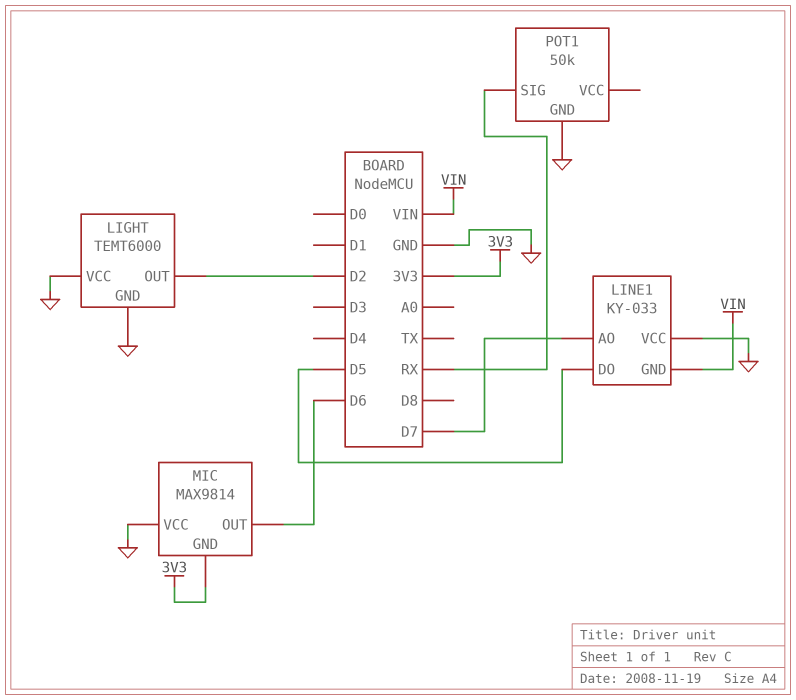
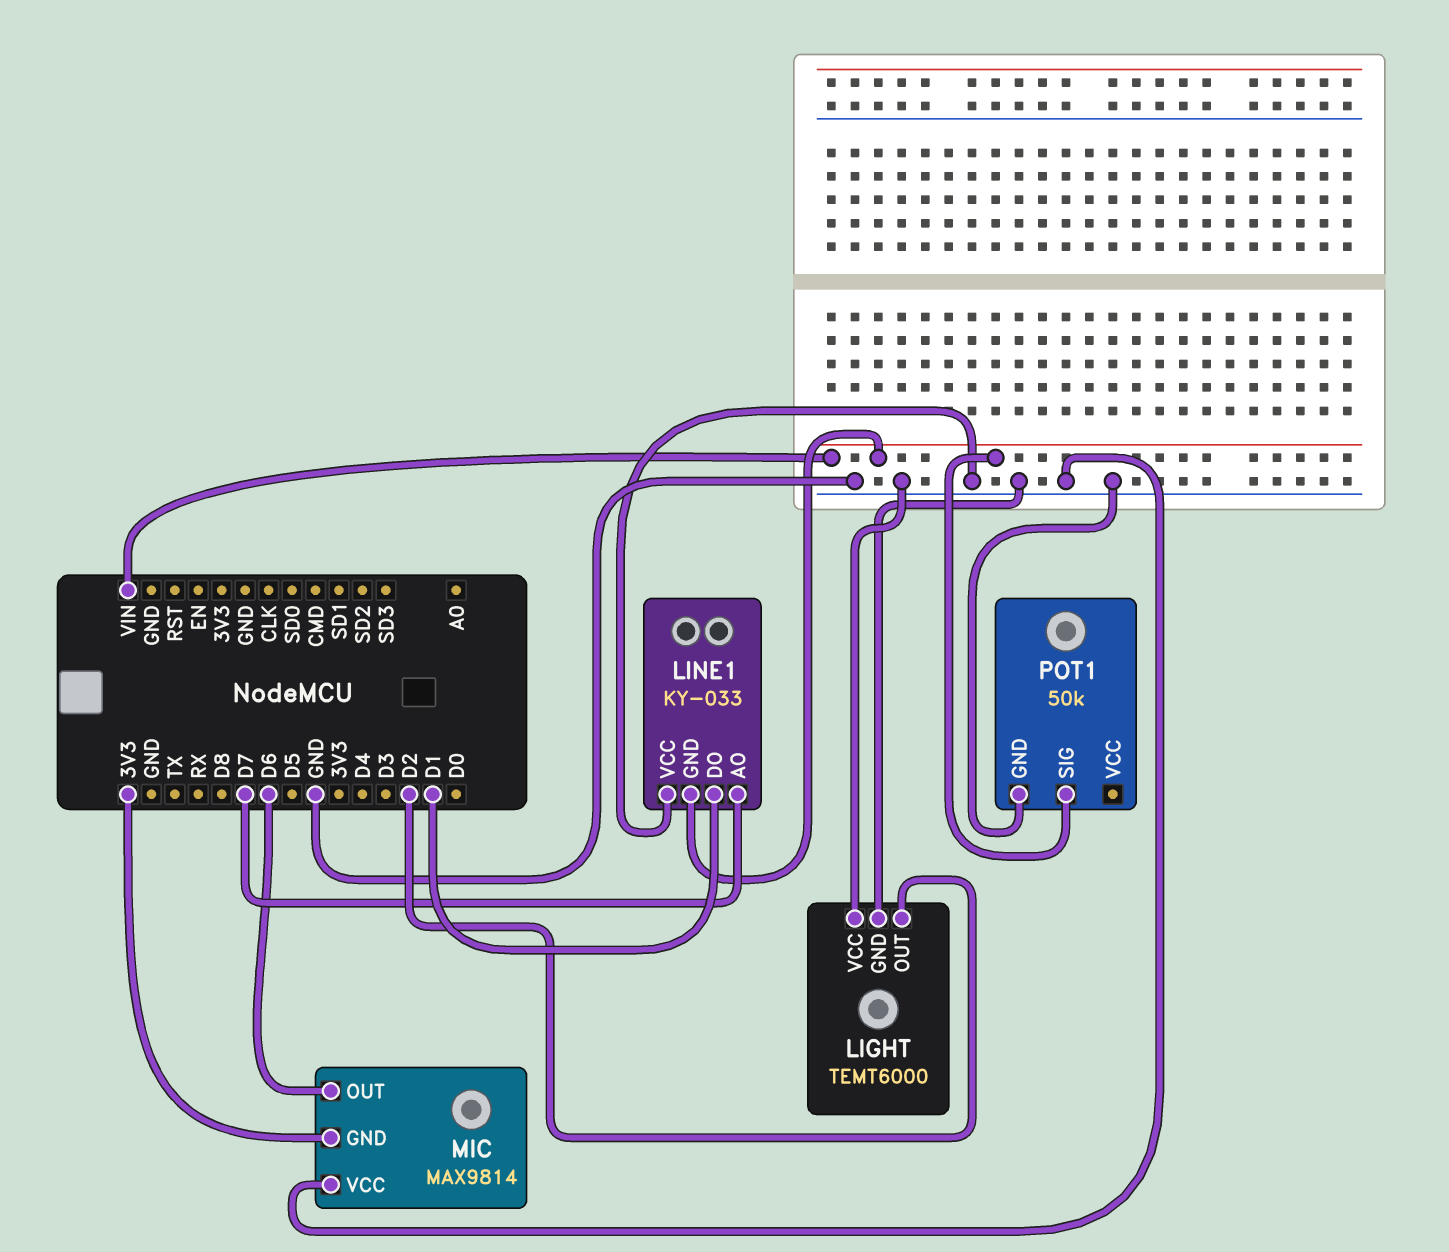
LINE1 pin DO: D5 -> D1
POT1 pin SIG: RX -> VIN

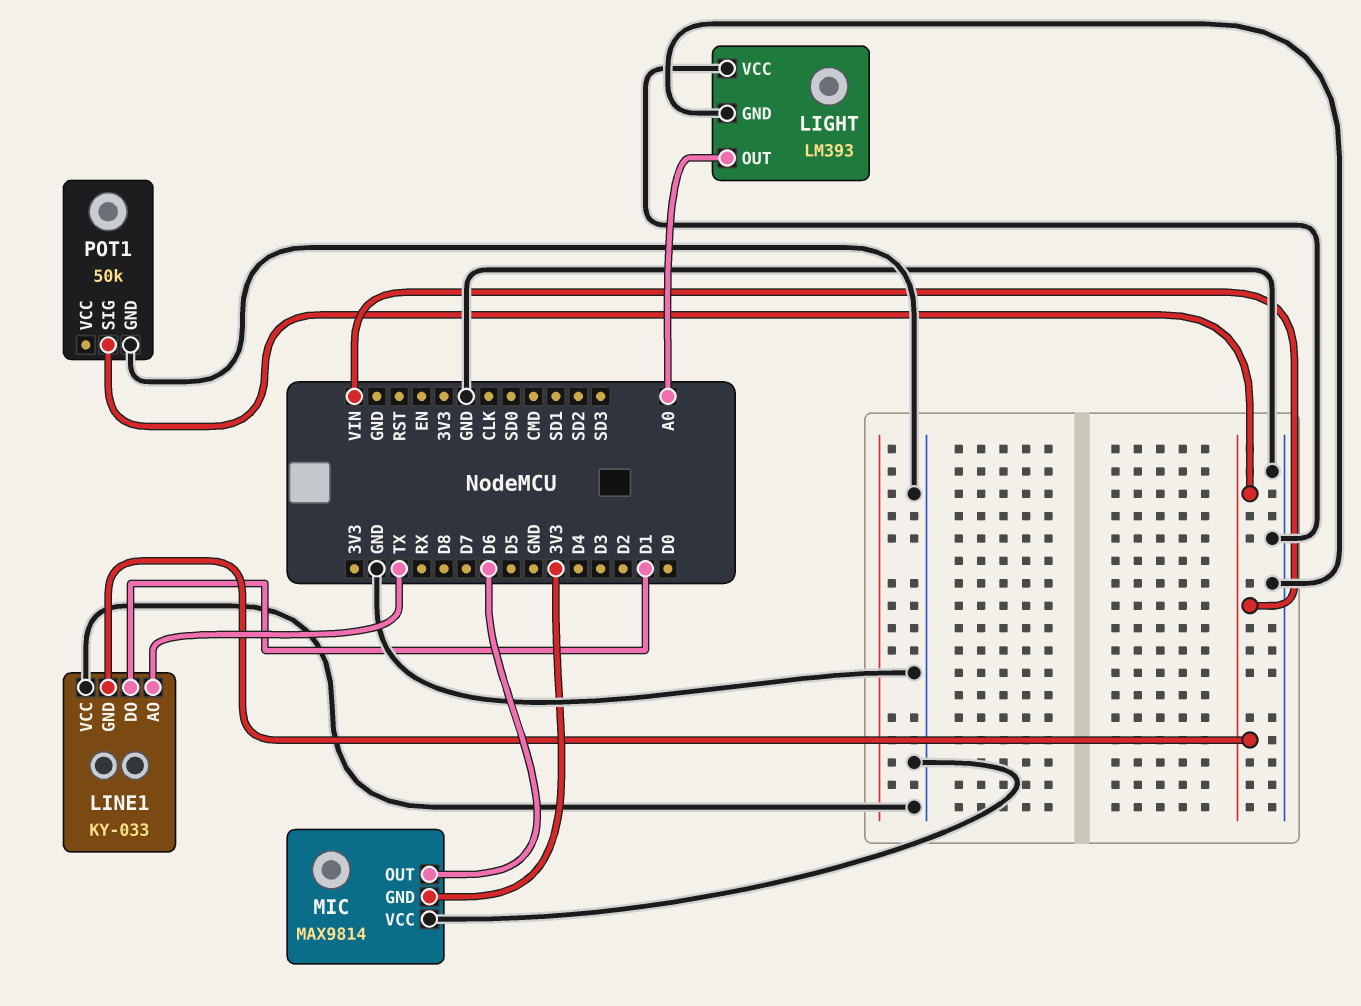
LIGHT: TEMT6000 -> LM393
LIGHT pin OUT: D2 -> A0
LINE1 pin AO: D7 -> TX

